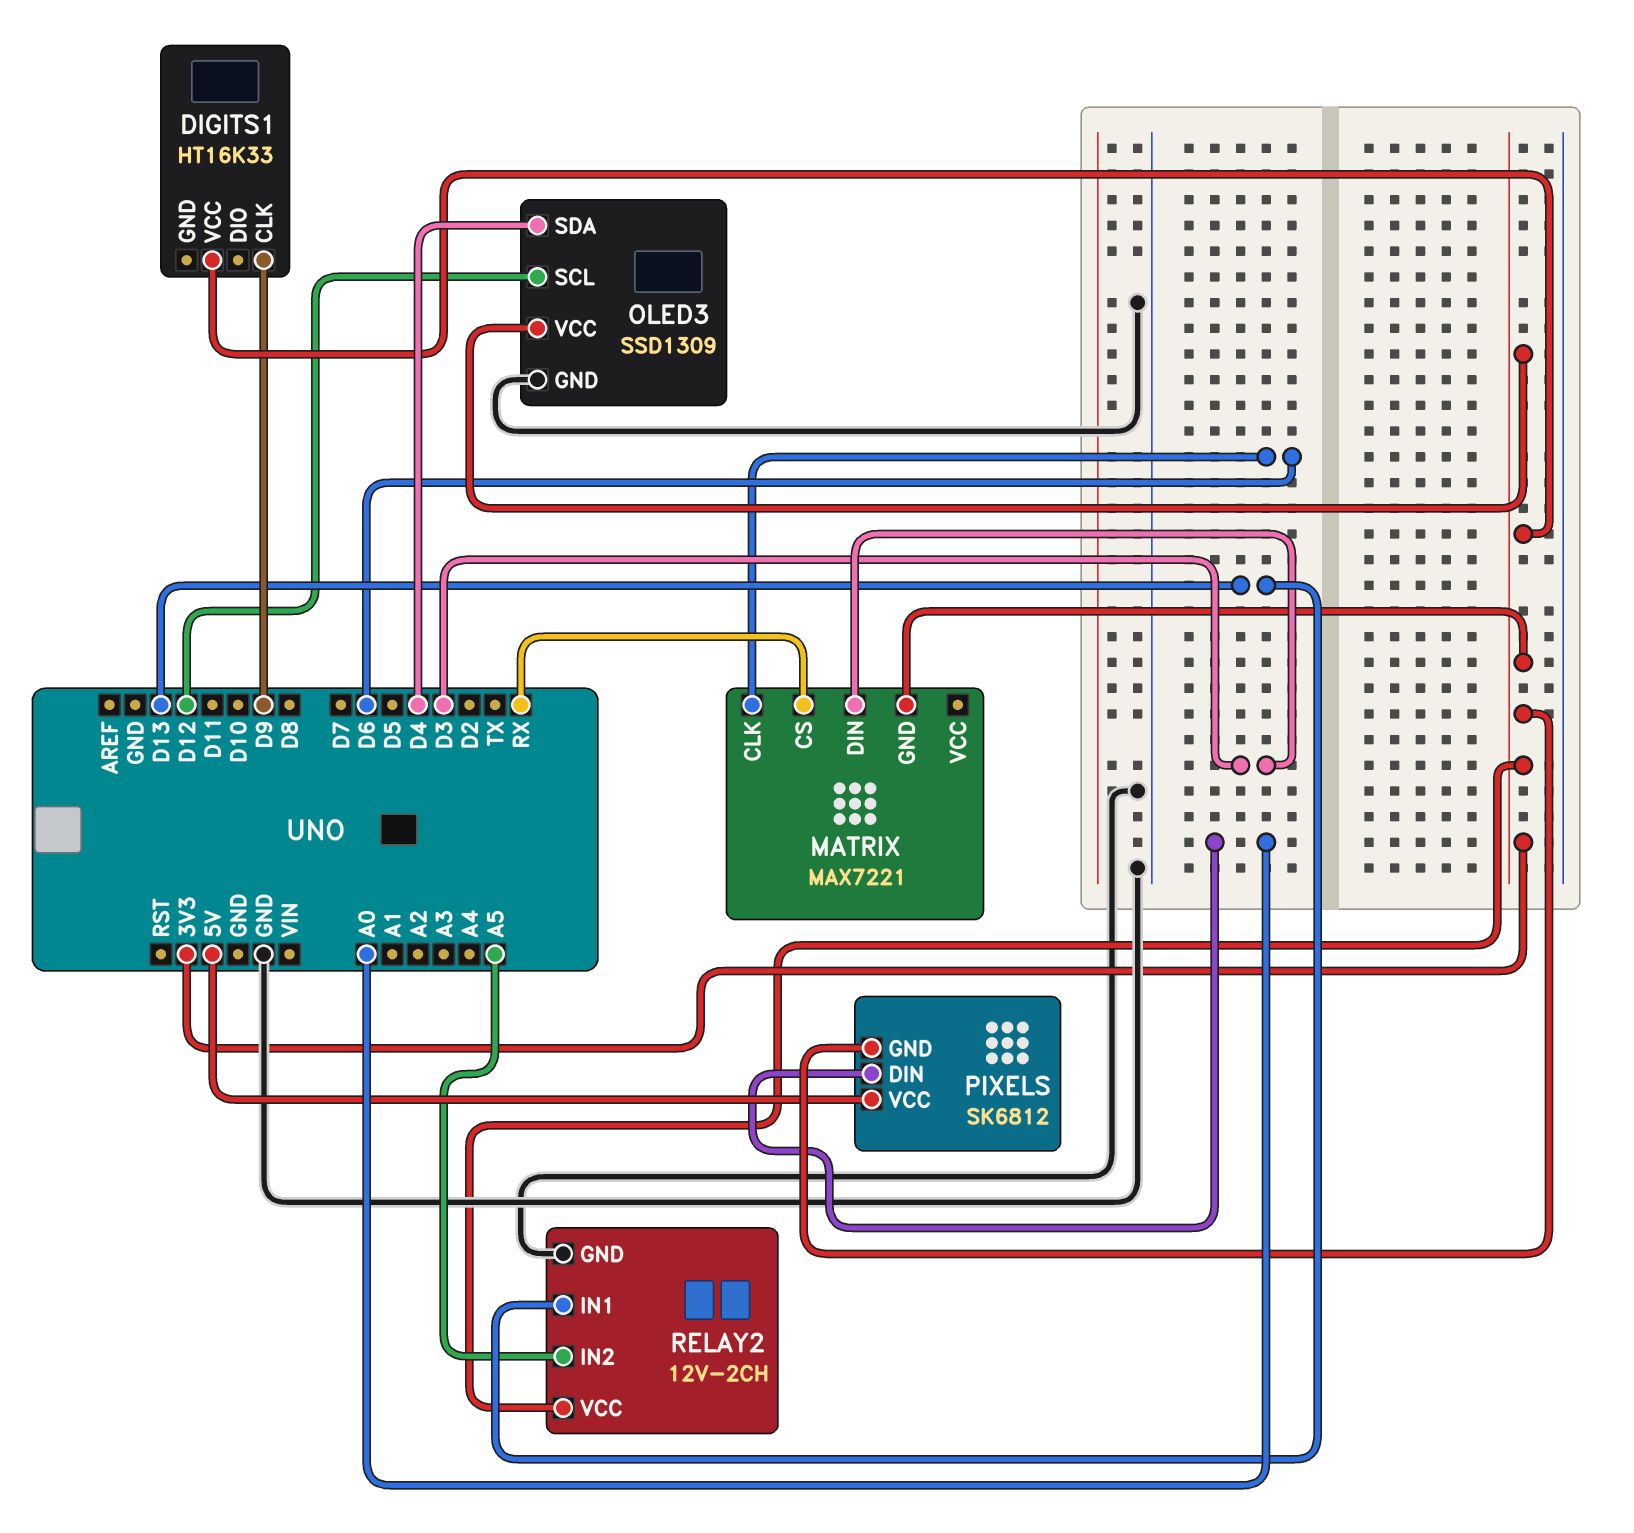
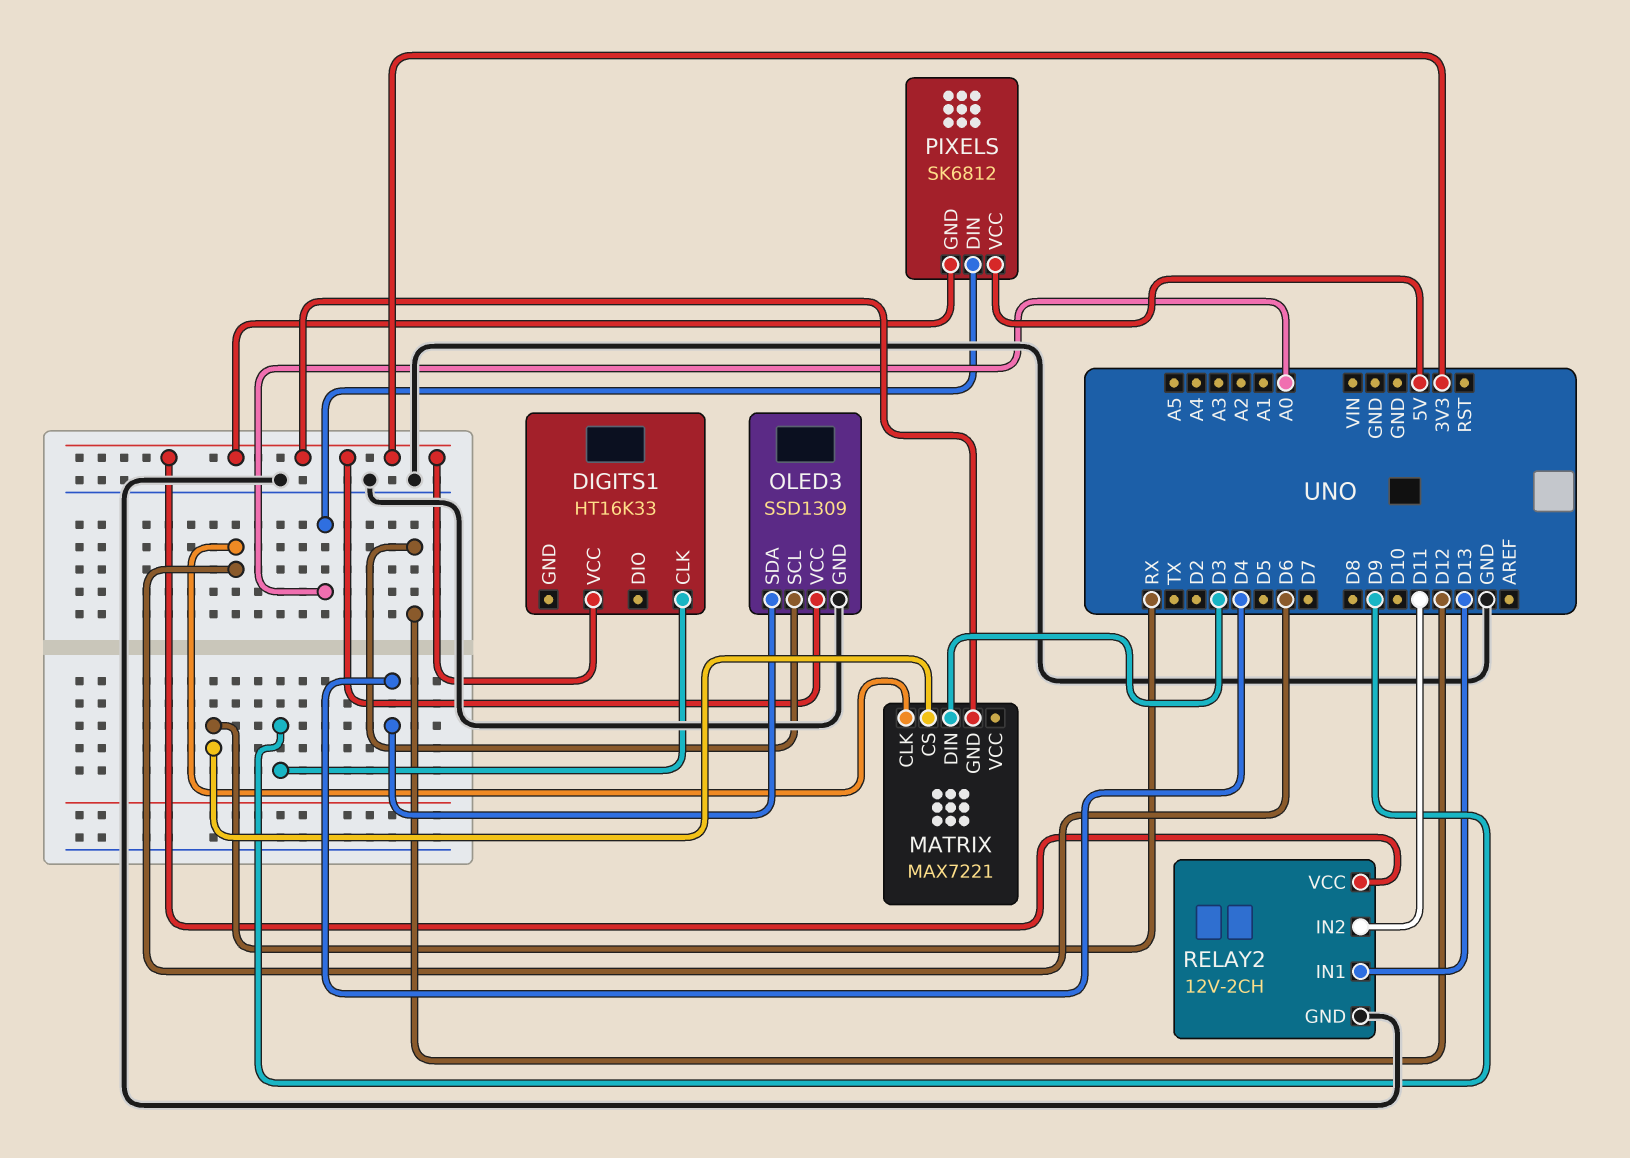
RELAY2 pin IN2: A5 -> D11

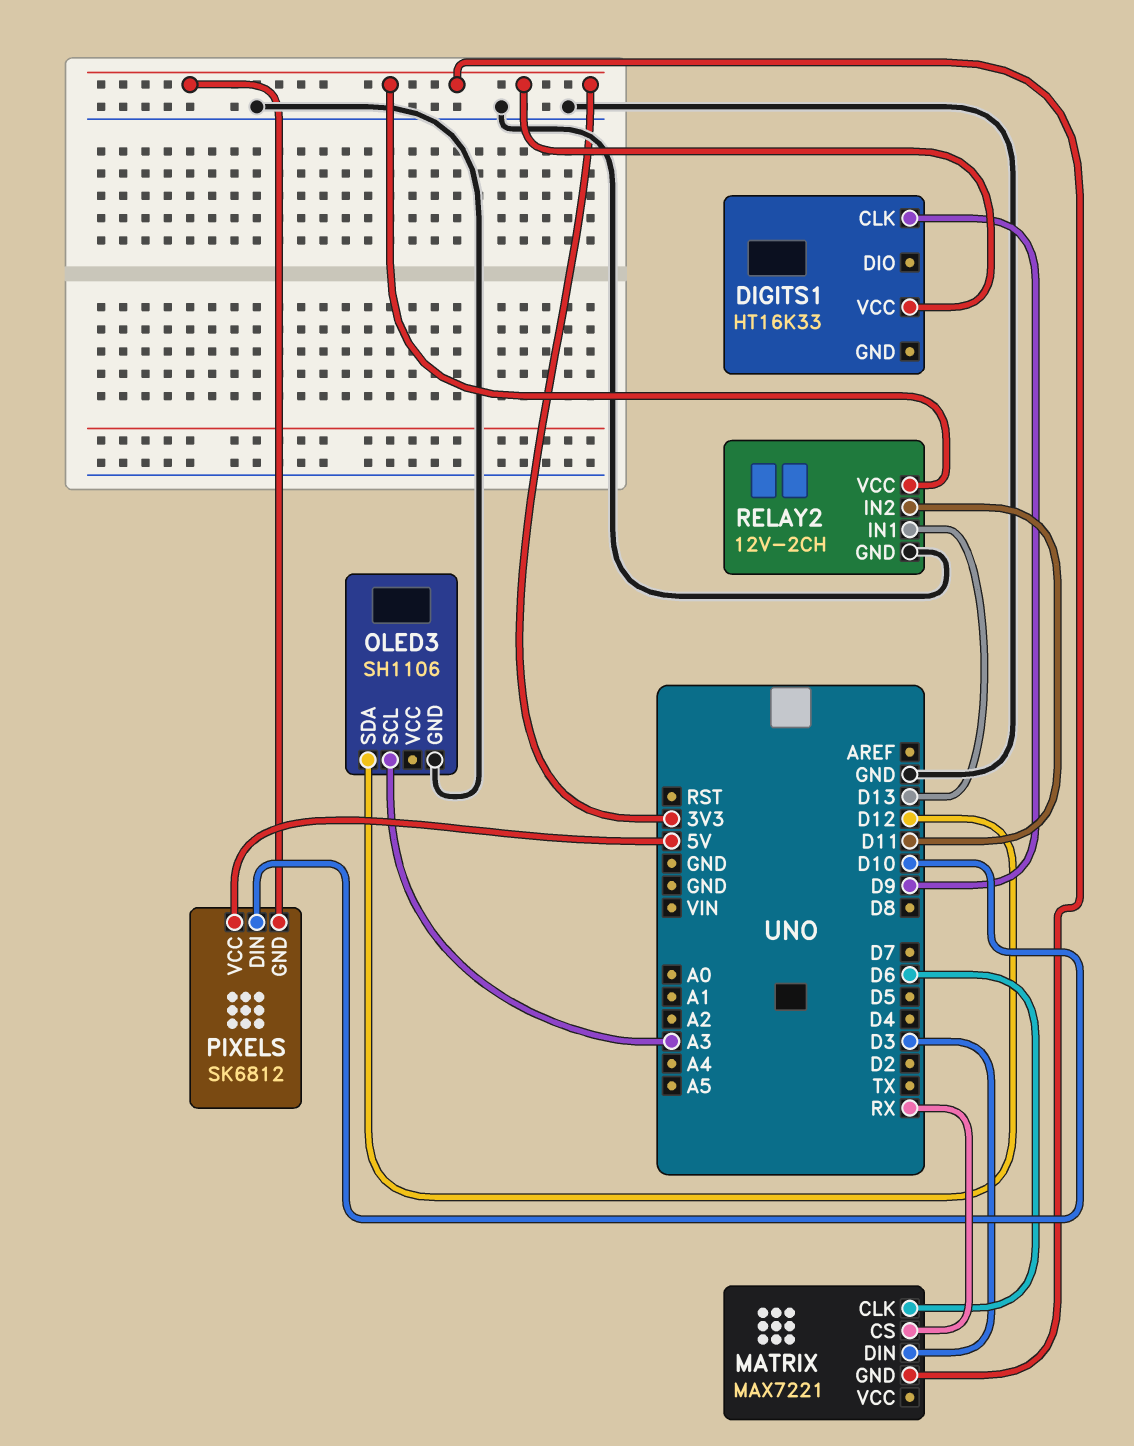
OLED3: SSD1309 -> SH1106
OLED3 pin SCL: D12 -> A3
OLED3 pin SDA: D4 -> D12
OLED3 pin VCC: 3V3 -> none
PIXELS pin DIN: A0 -> D10

